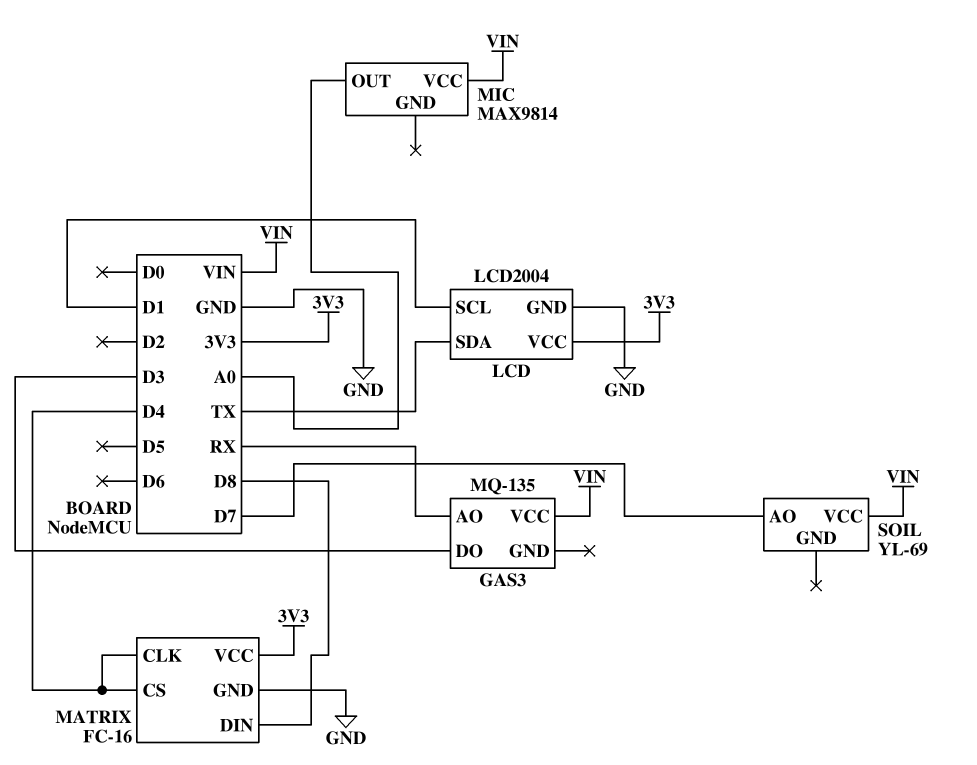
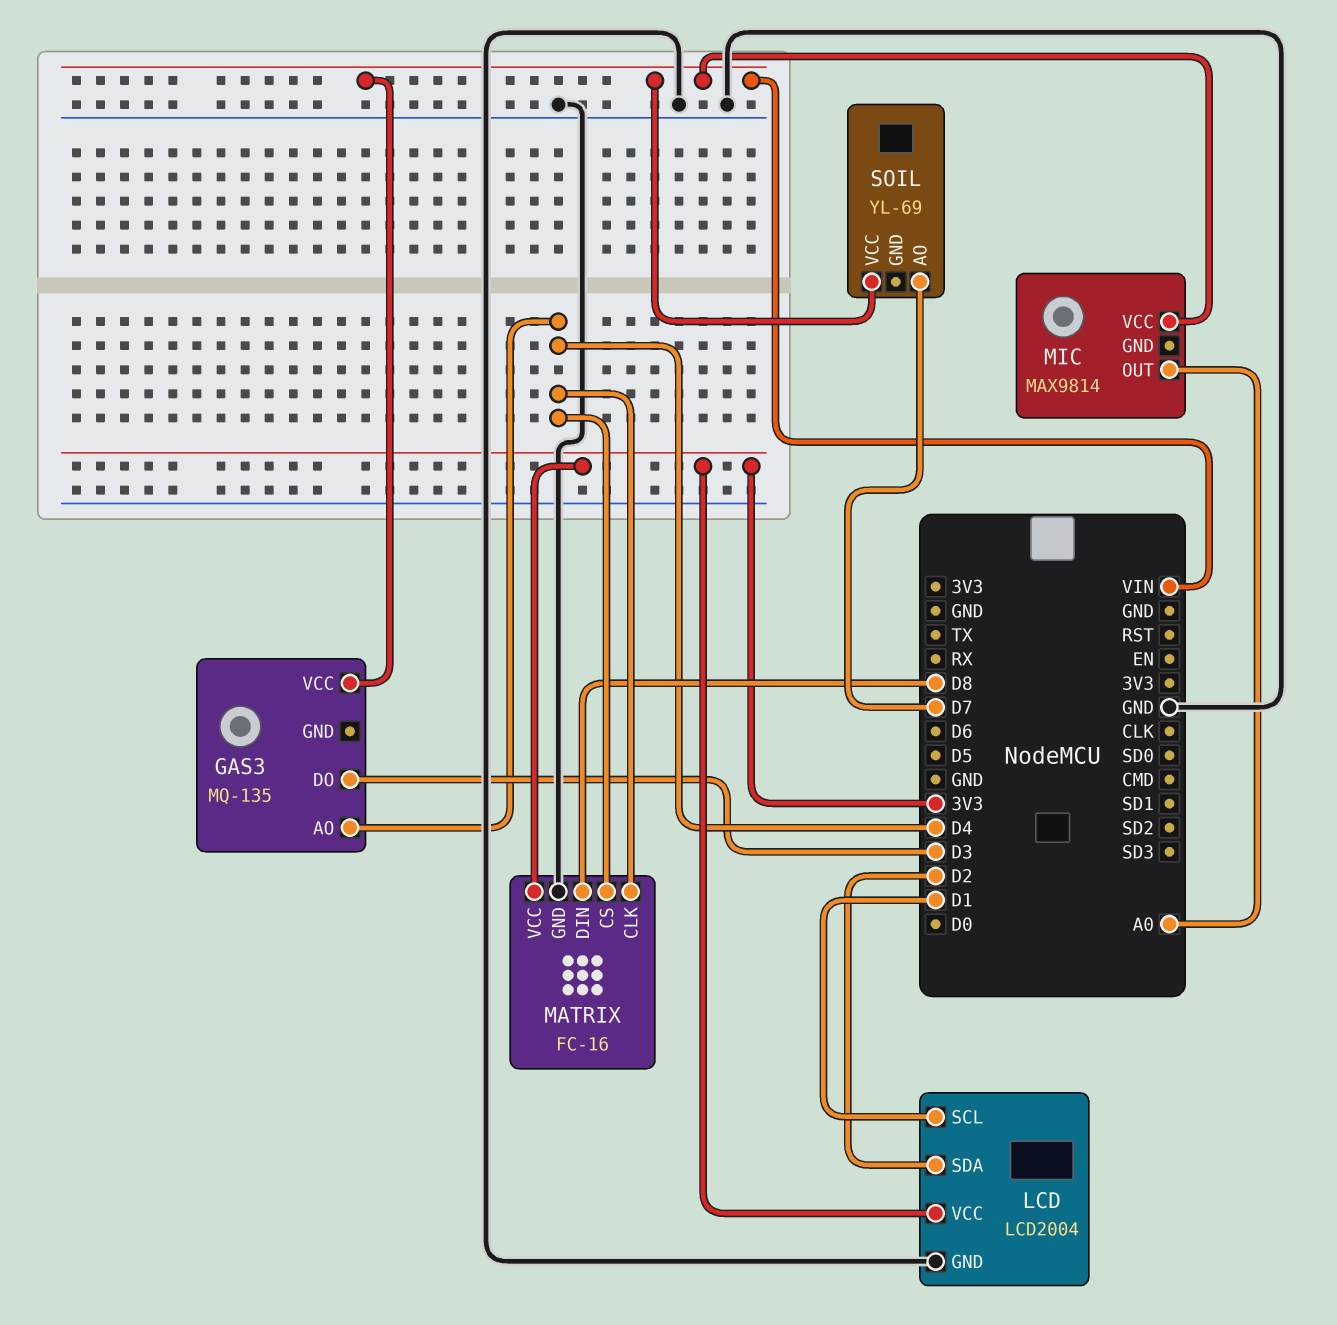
GAS3 pin AO: RX -> D4
LCD pin SDA: TX -> D2

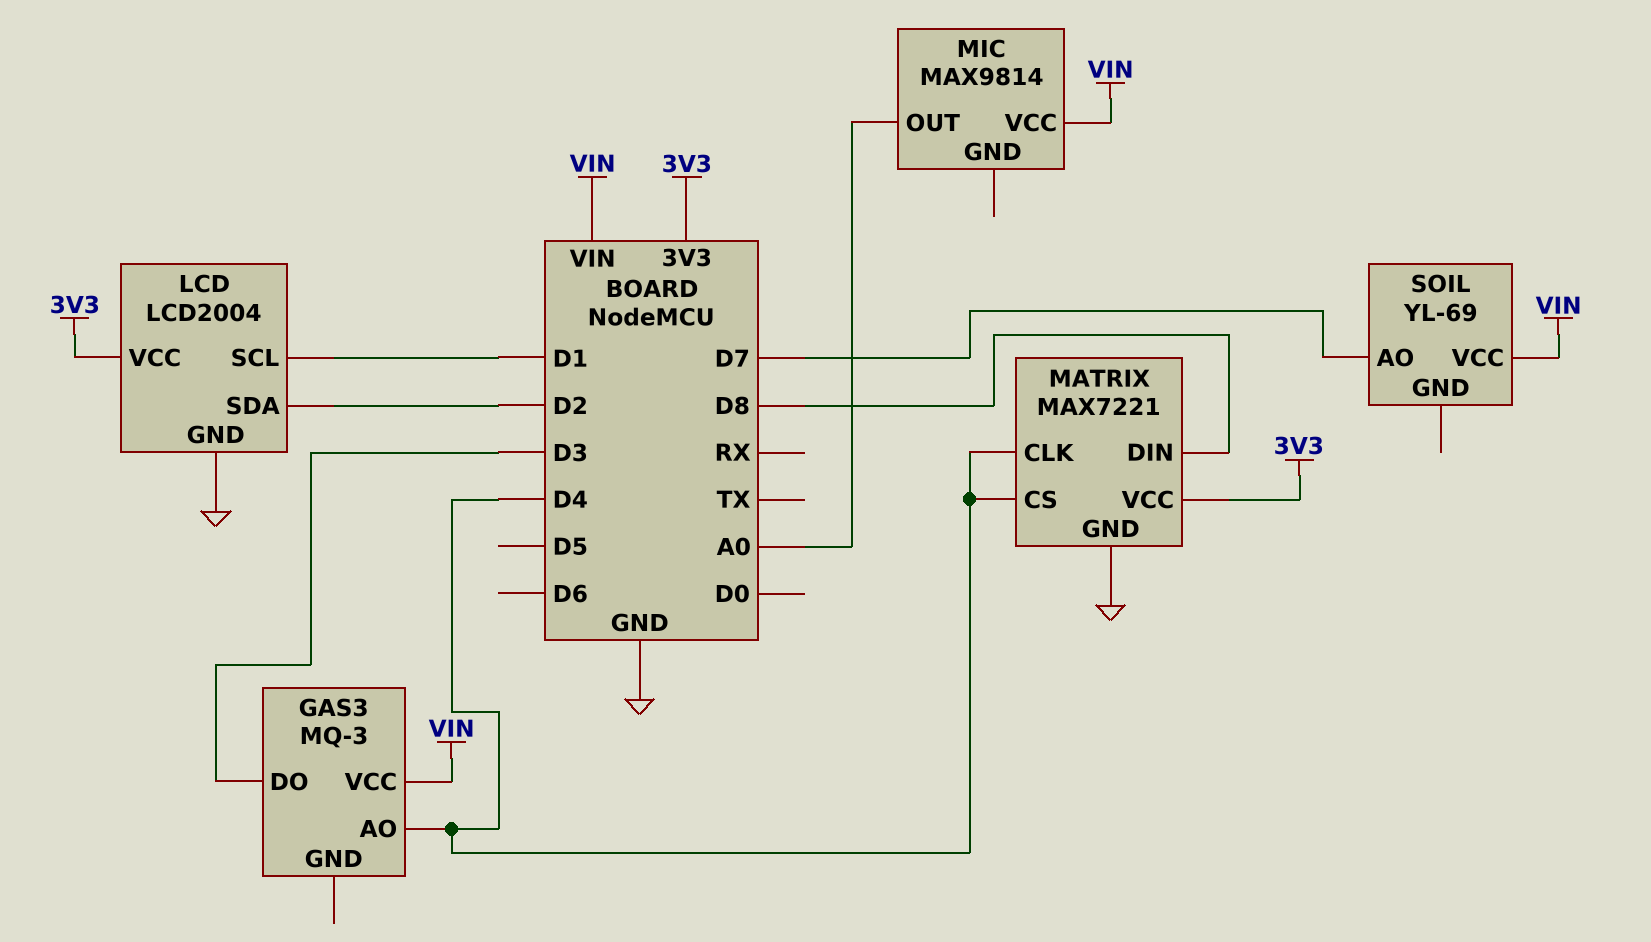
GAS3: MQ-135 -> MQ-3
MATRIX: FC-16 -> MAX7221

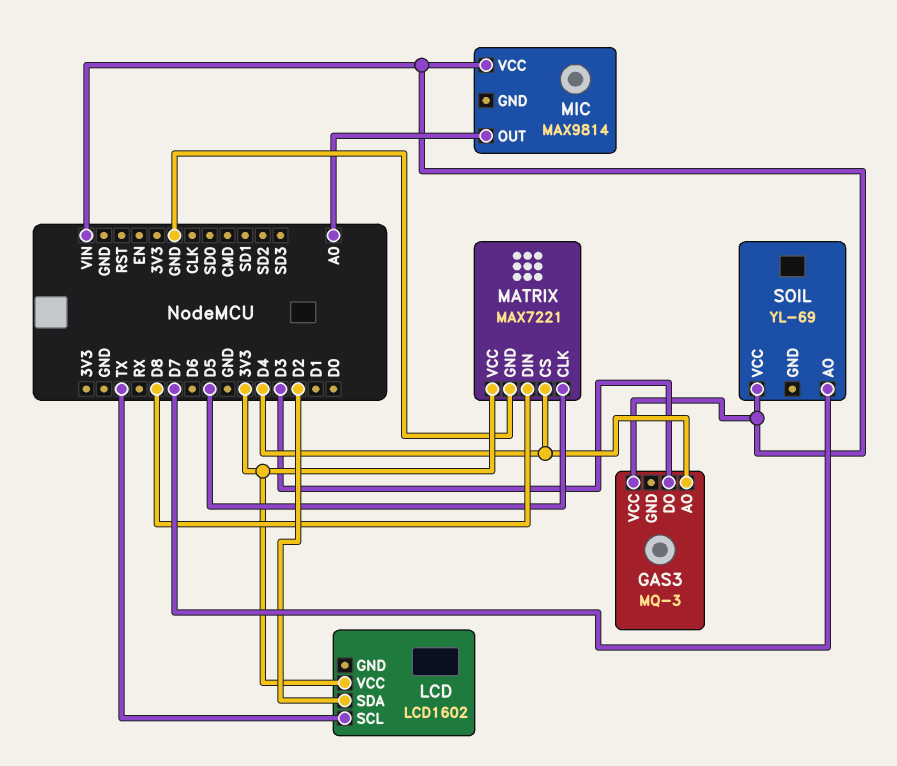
LCD: LCD2004 -> LCD1602
LCD pin GND: GND -> none
LCD pin SCL: D1 -> TX
MATRIX pin CLK: D4 -> D5

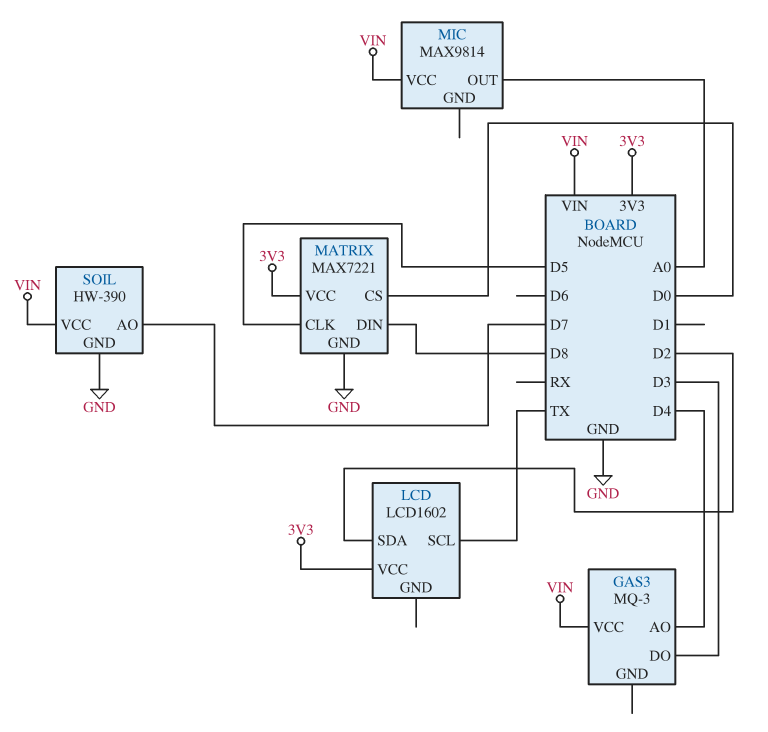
MATRIX pin CS: D4 -> D0
SOIL: YL-69 -> HW-390
SOIL pin GND: none -> GND

